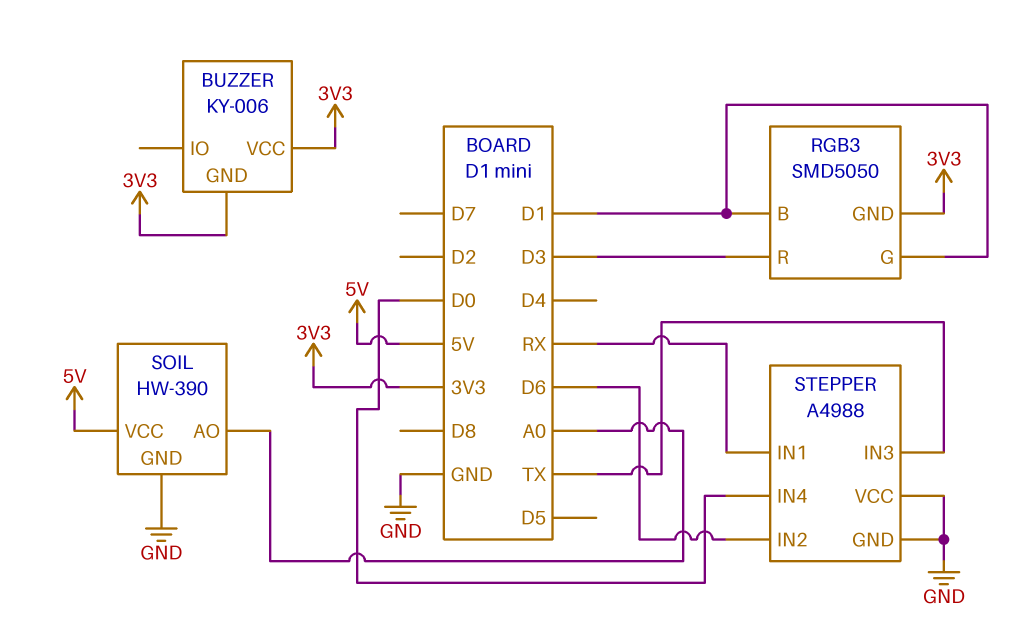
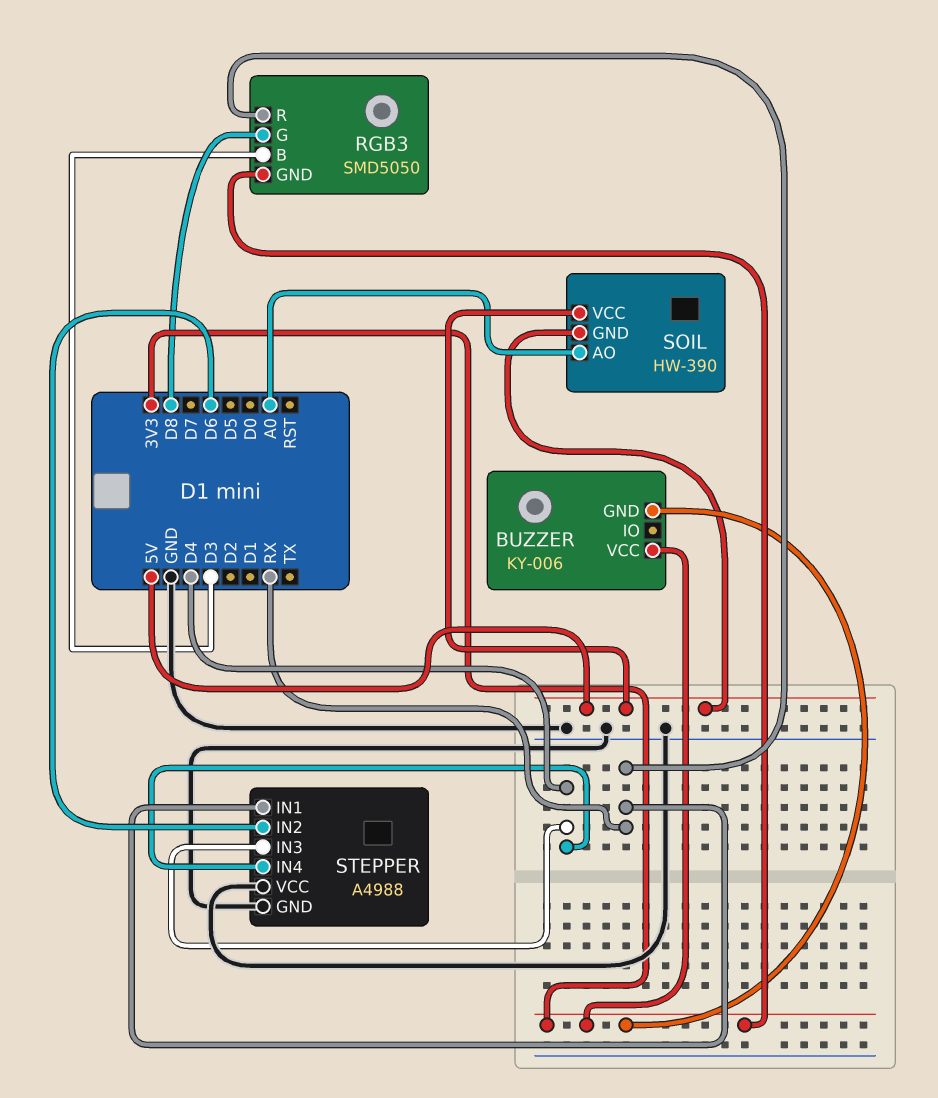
RGB3 pin B: D1 -> D3
RGB3 pin G: D1 -> D8
RGB3 pin R: D3 -> RX
SOIL pin GND: GND -> 5V
STEPPER pin IN3: TX -> D4
STEPPER pin IN4: D0 -> D4

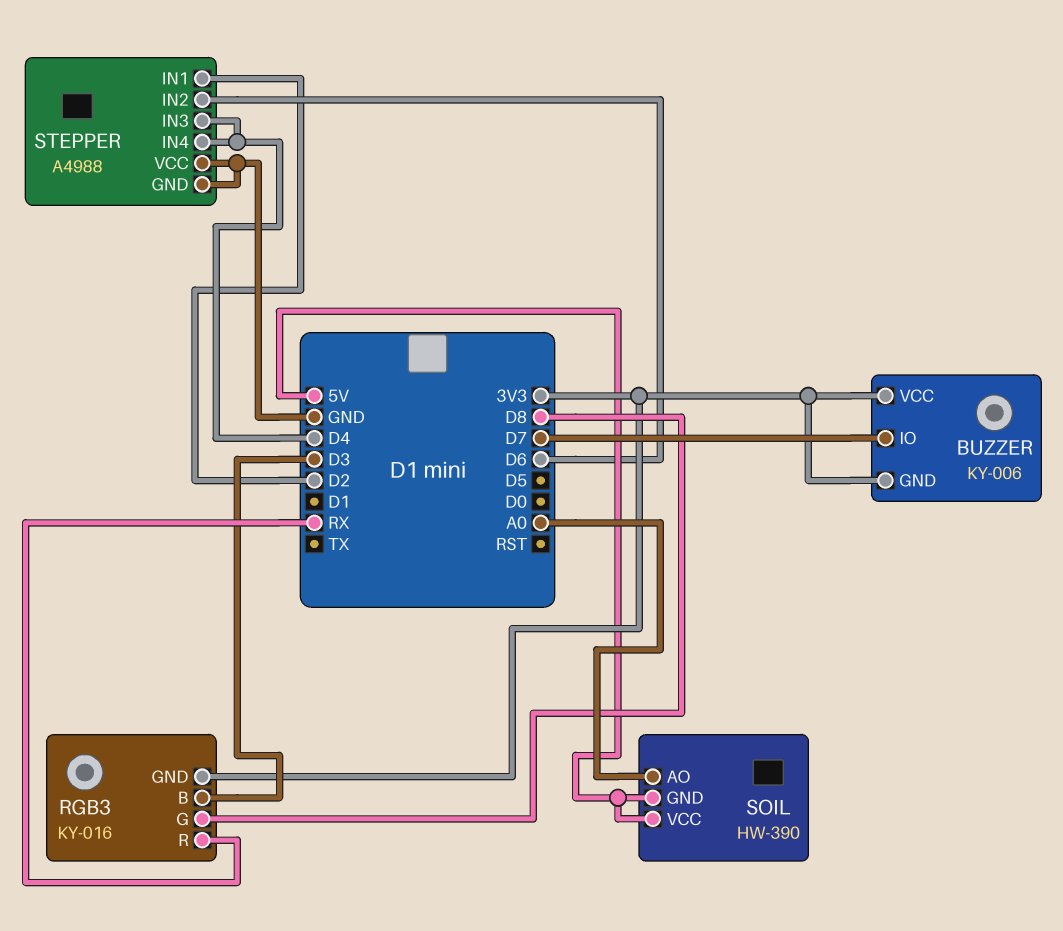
BUZZER pin IO: none -> D7
RGB3: SMD5050 -> KY-016
STEPPER pin IN1: RX -> D2

